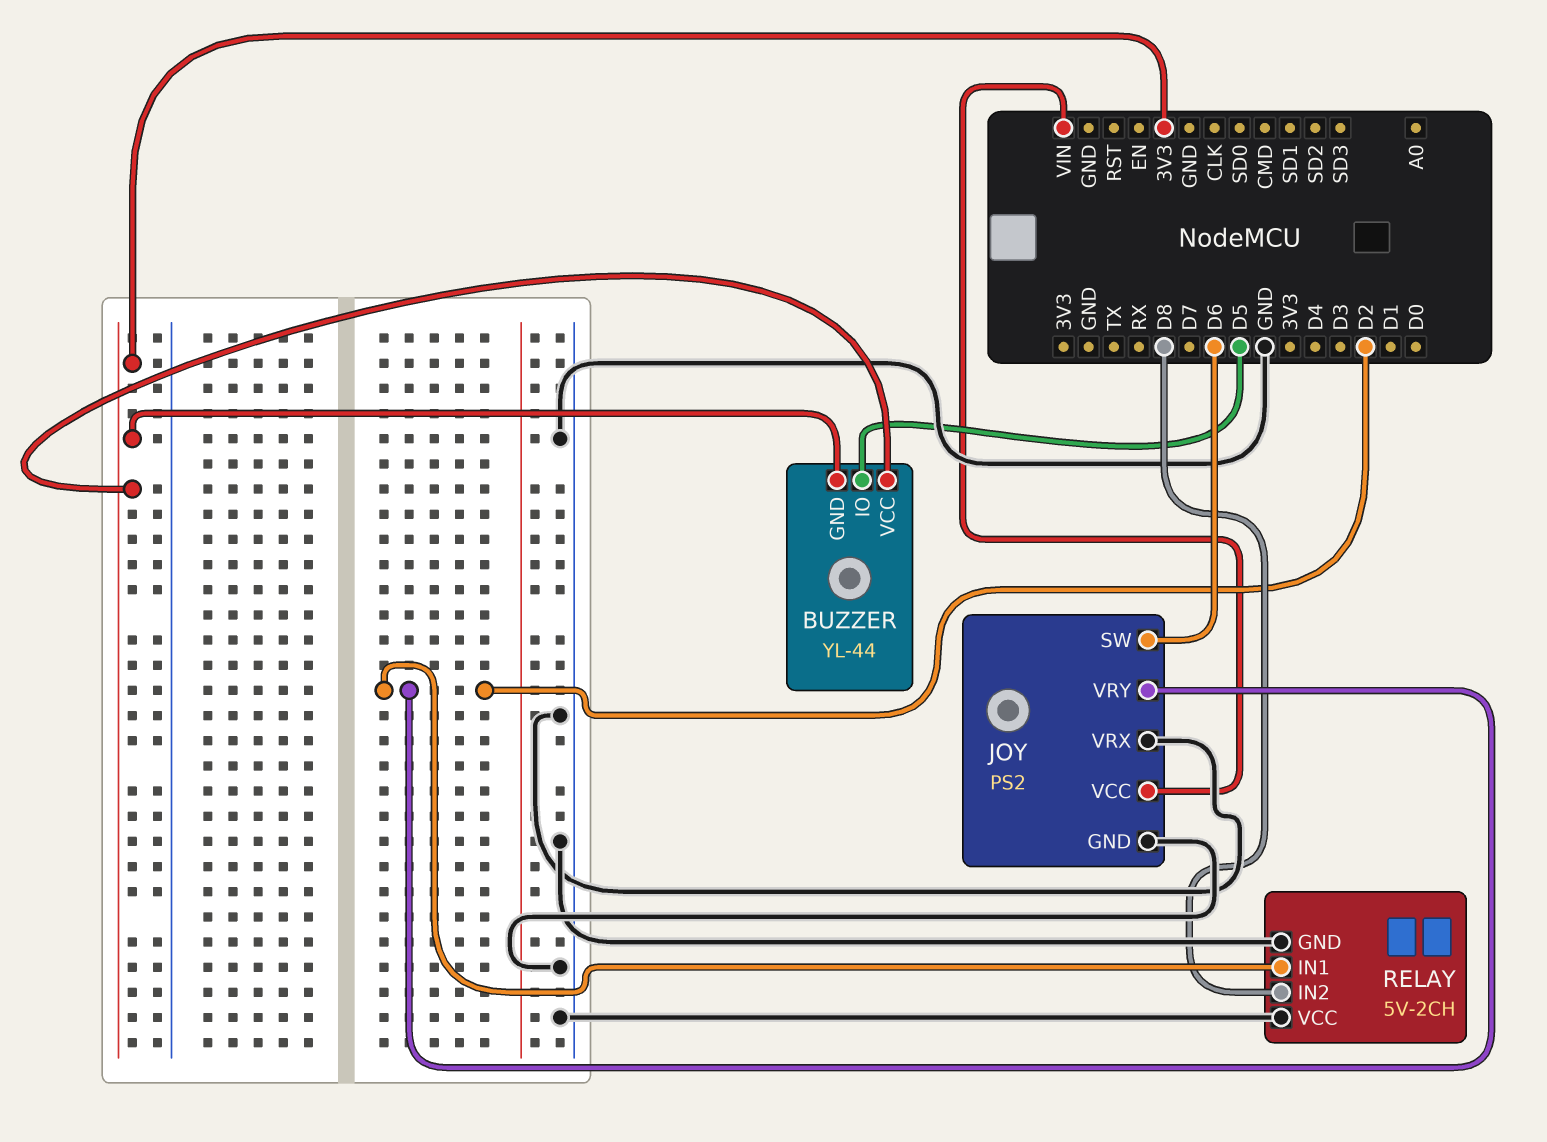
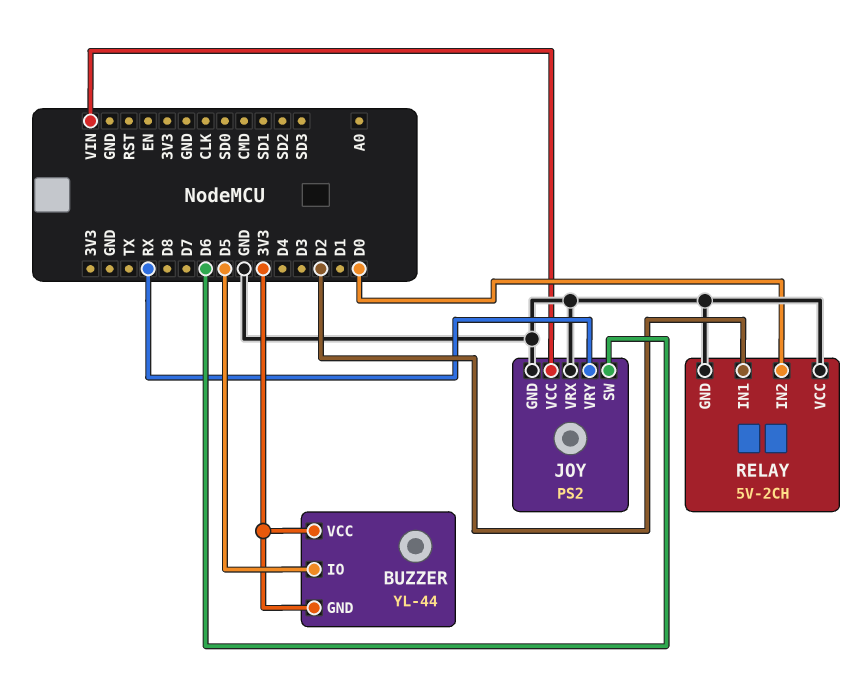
JOY pin VRY: D2 -> RX
RELAY pin IN2: D8 -> D0

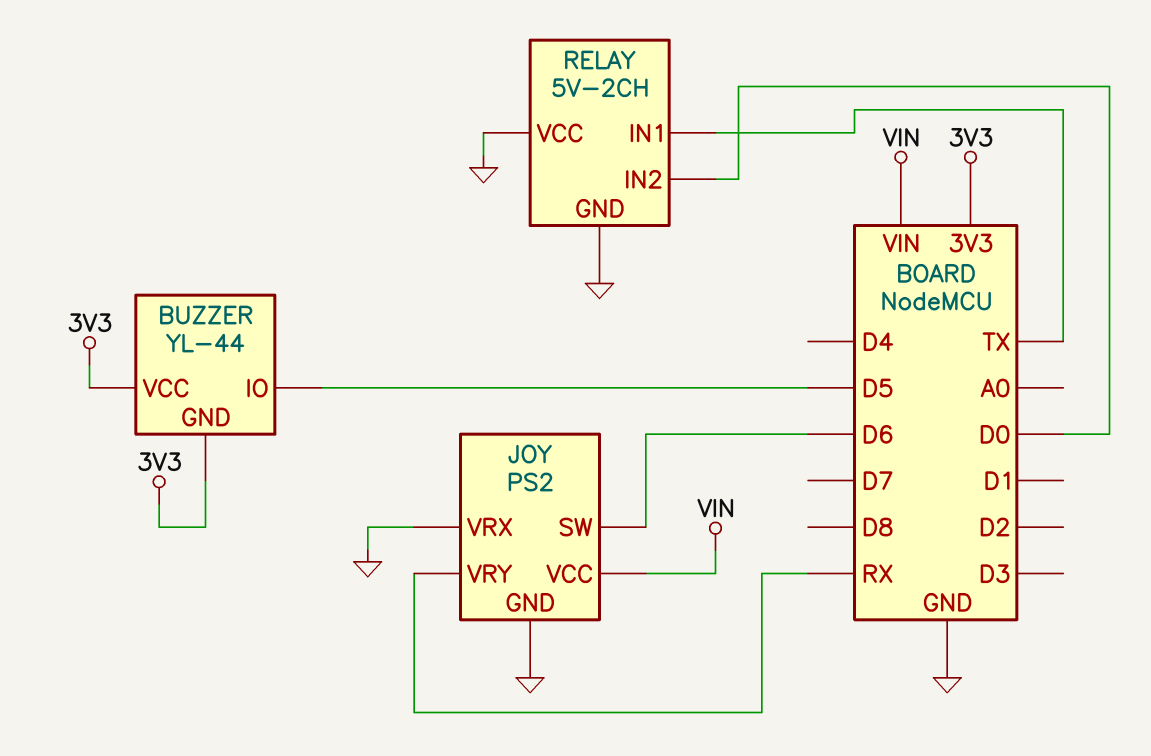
RELAY pin IN1: D2 -> TX

